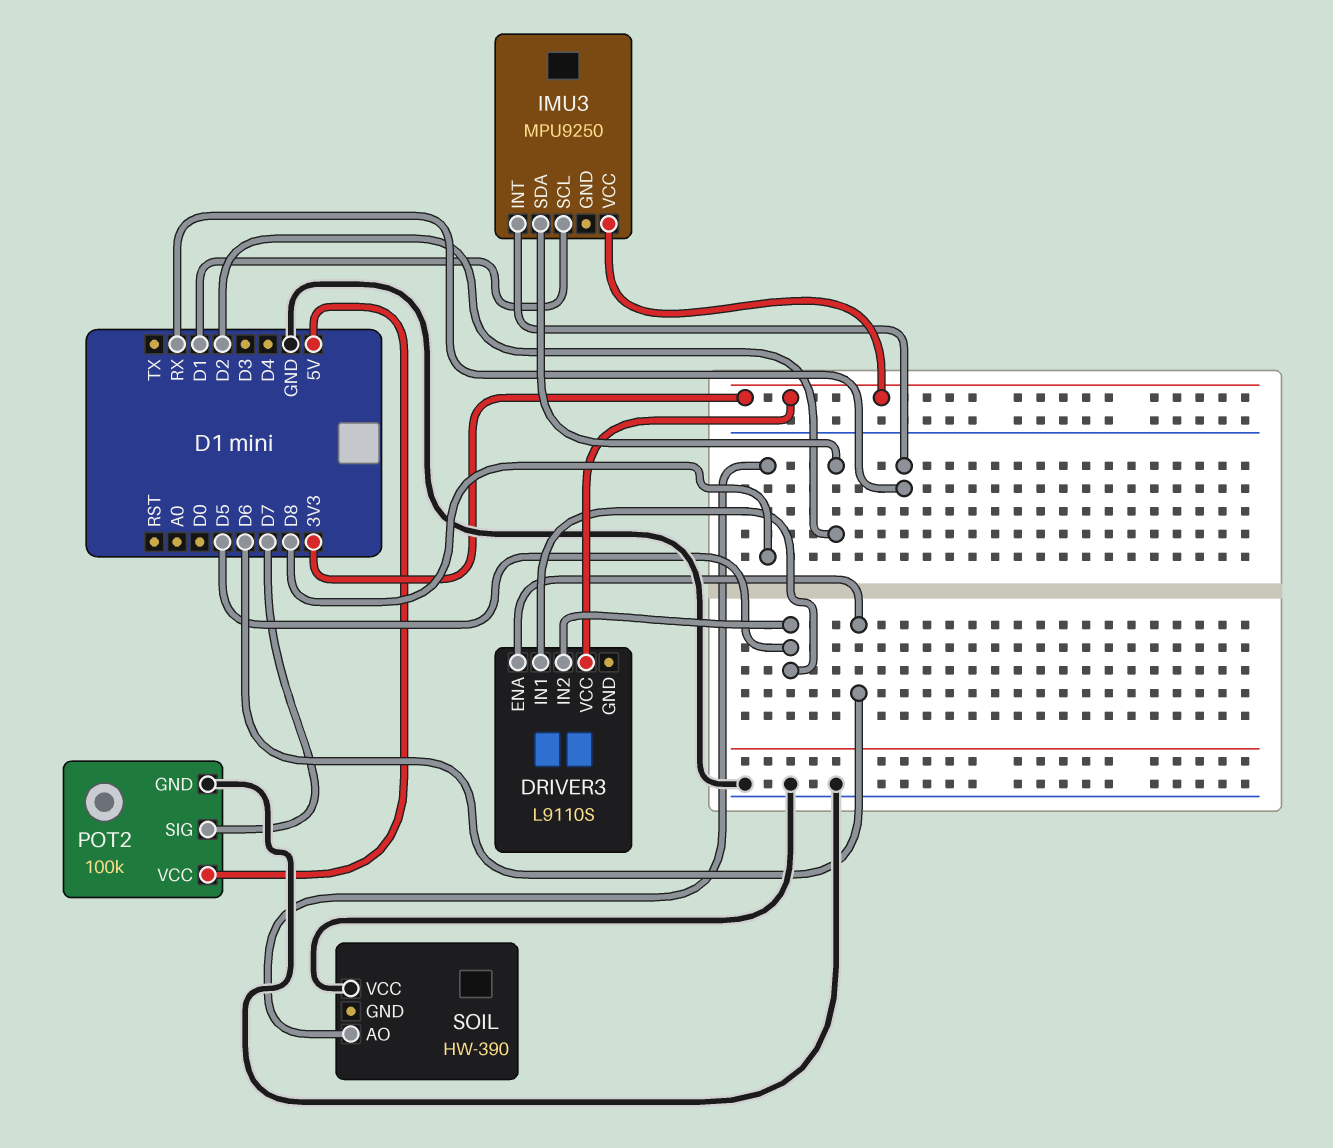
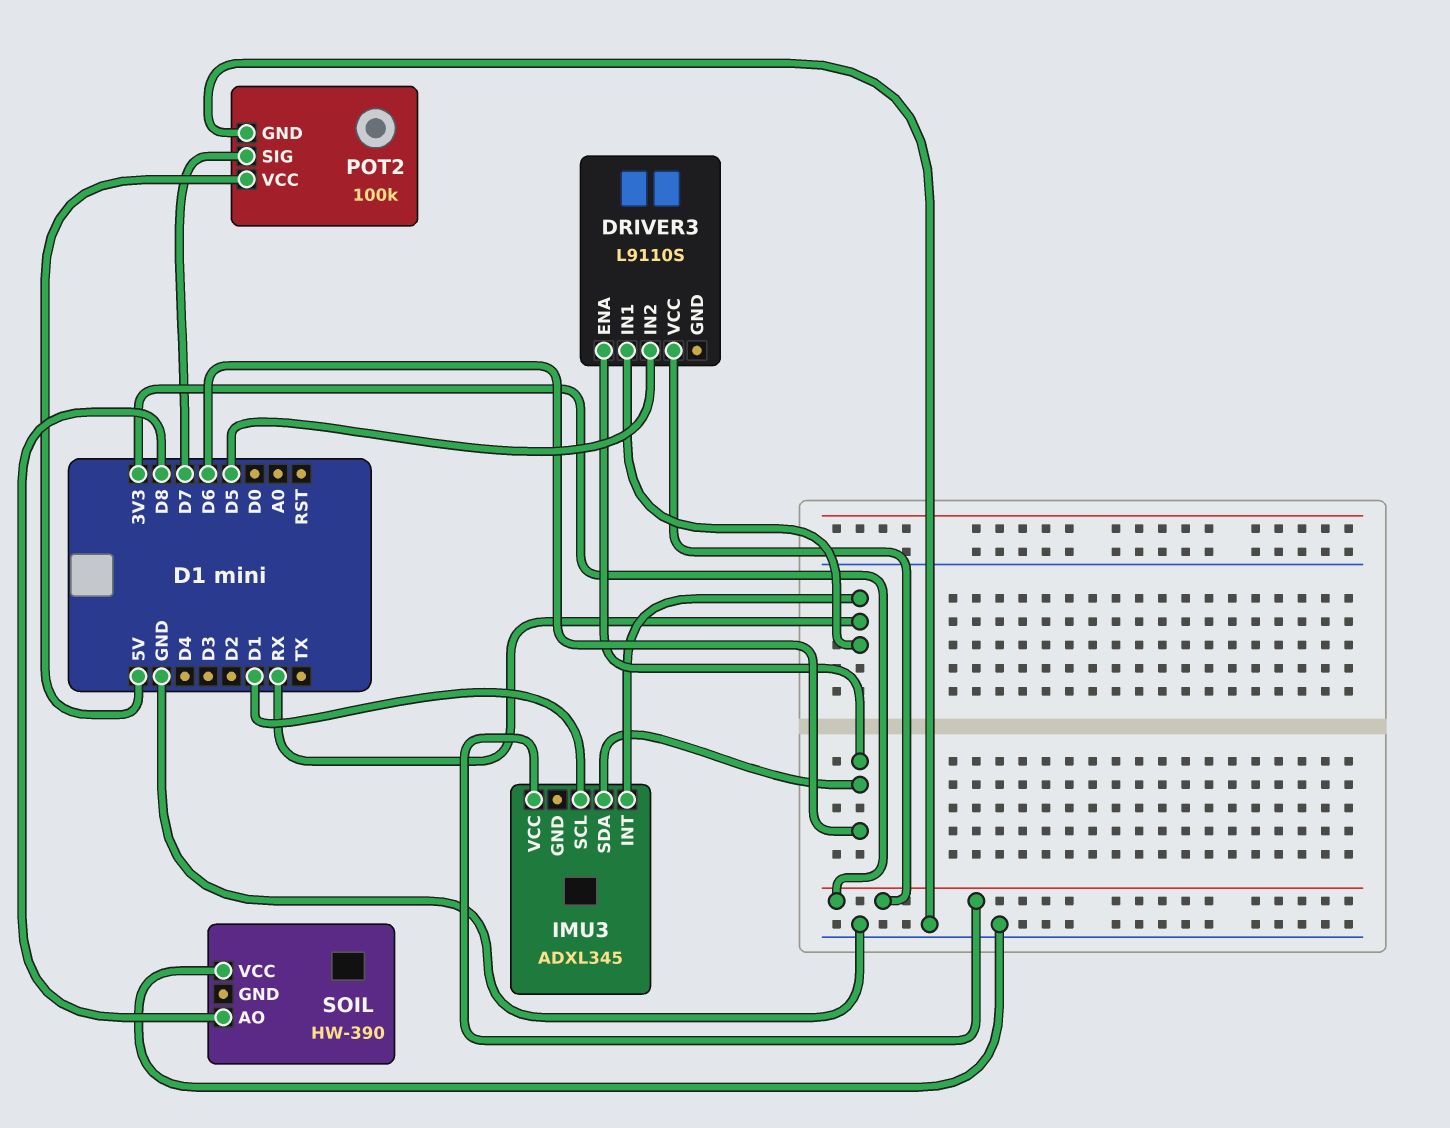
DRIVER3 pin IN1: D5 -> RX
IMU3: MPU9250 -> ADXL345
IMU3 pin SDA: D2 -> D6

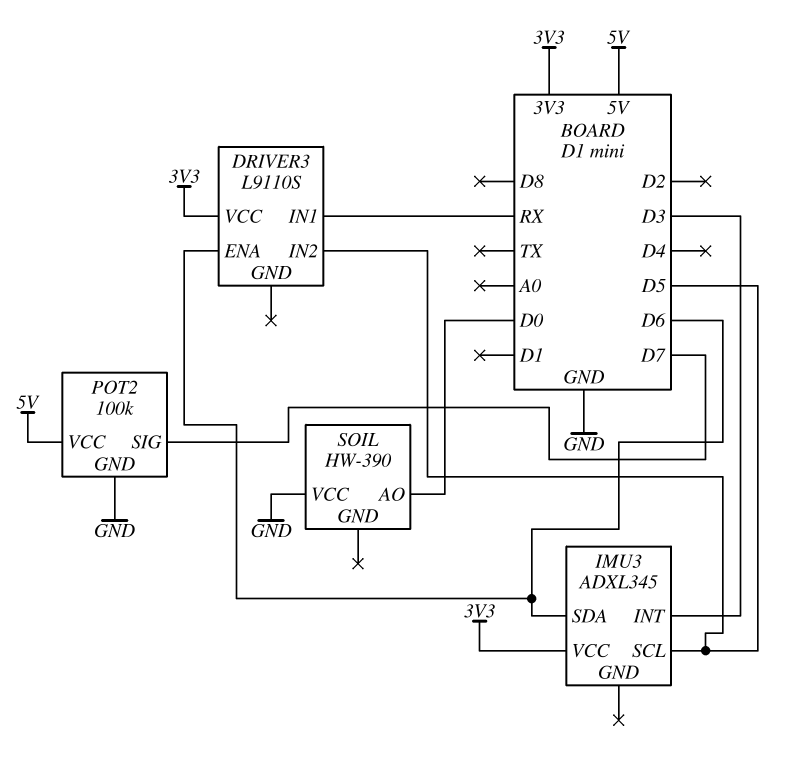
IMU3 pin INT: RX -> D3
IMU3 pin SCL: D1 -> D5
SOIL pin AO: D8 -> D0

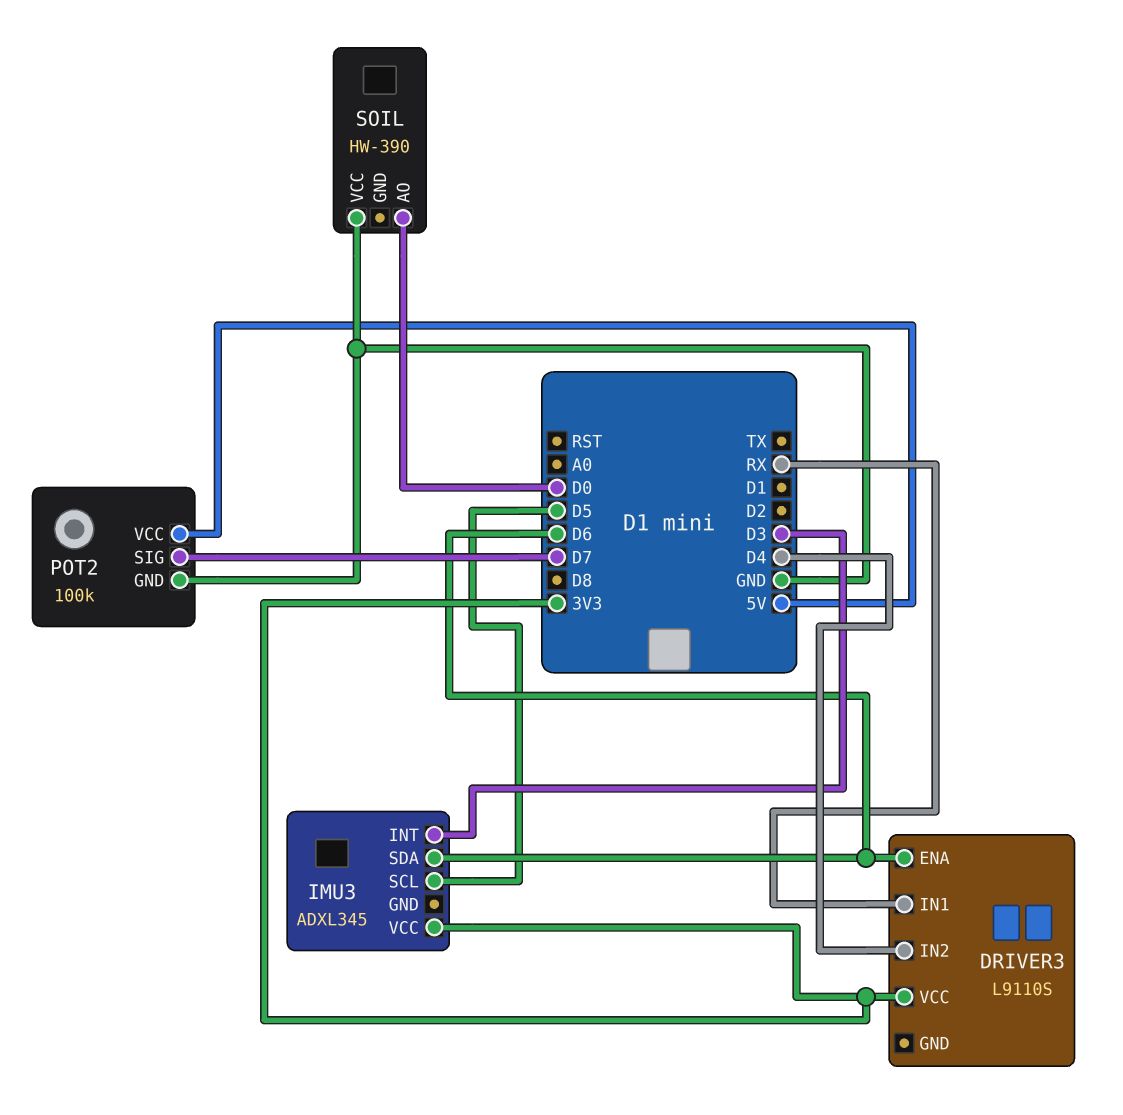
DRIVER3 pin IN2: D5 -> D4

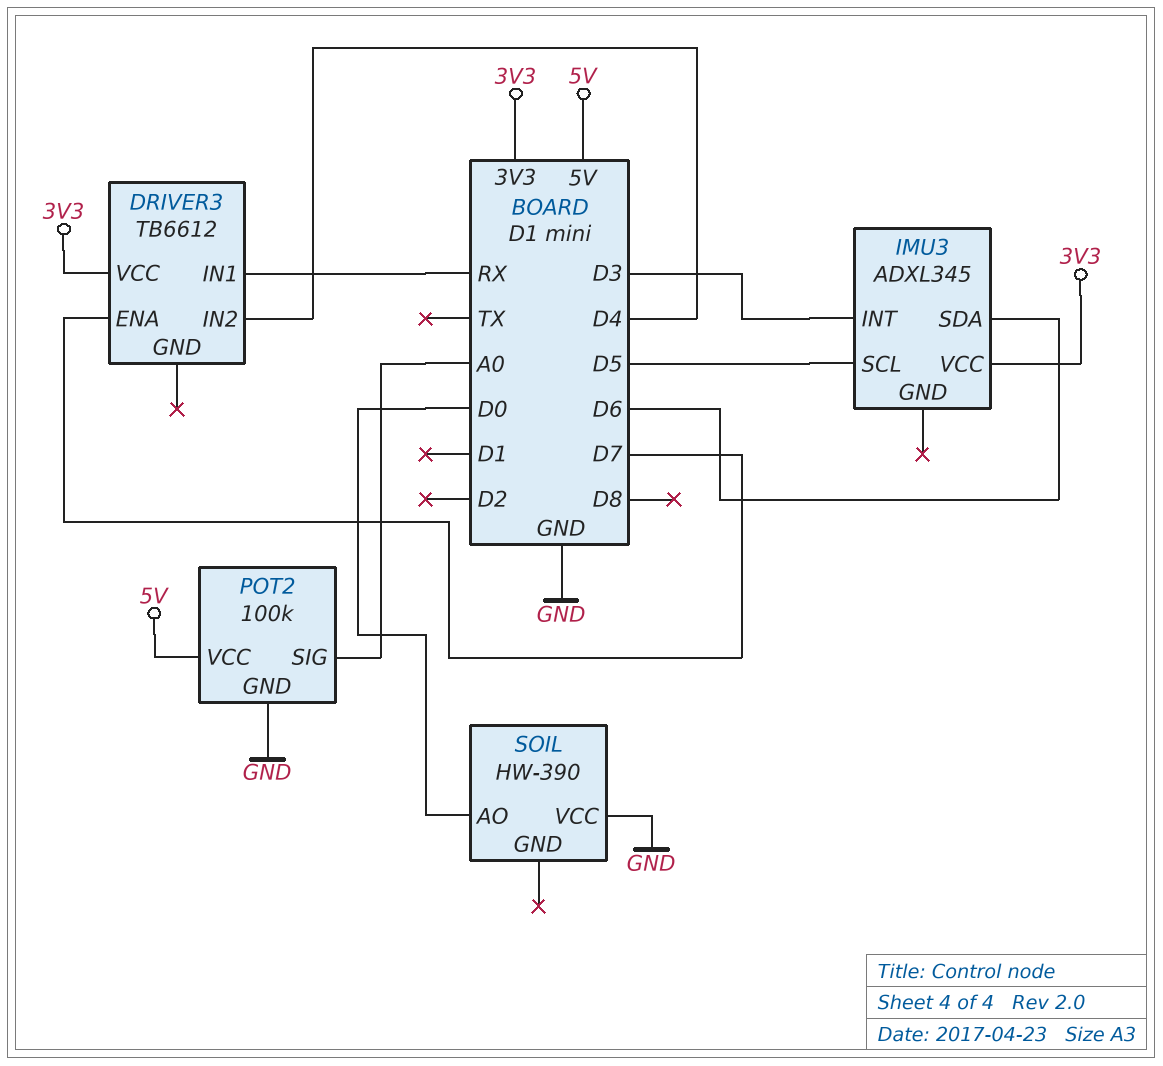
DRIVER3: L9110S -> TB6612
DRIVER3 pin ENA: D6 -> D7
POT2 pin SIG: D7 -> A0

